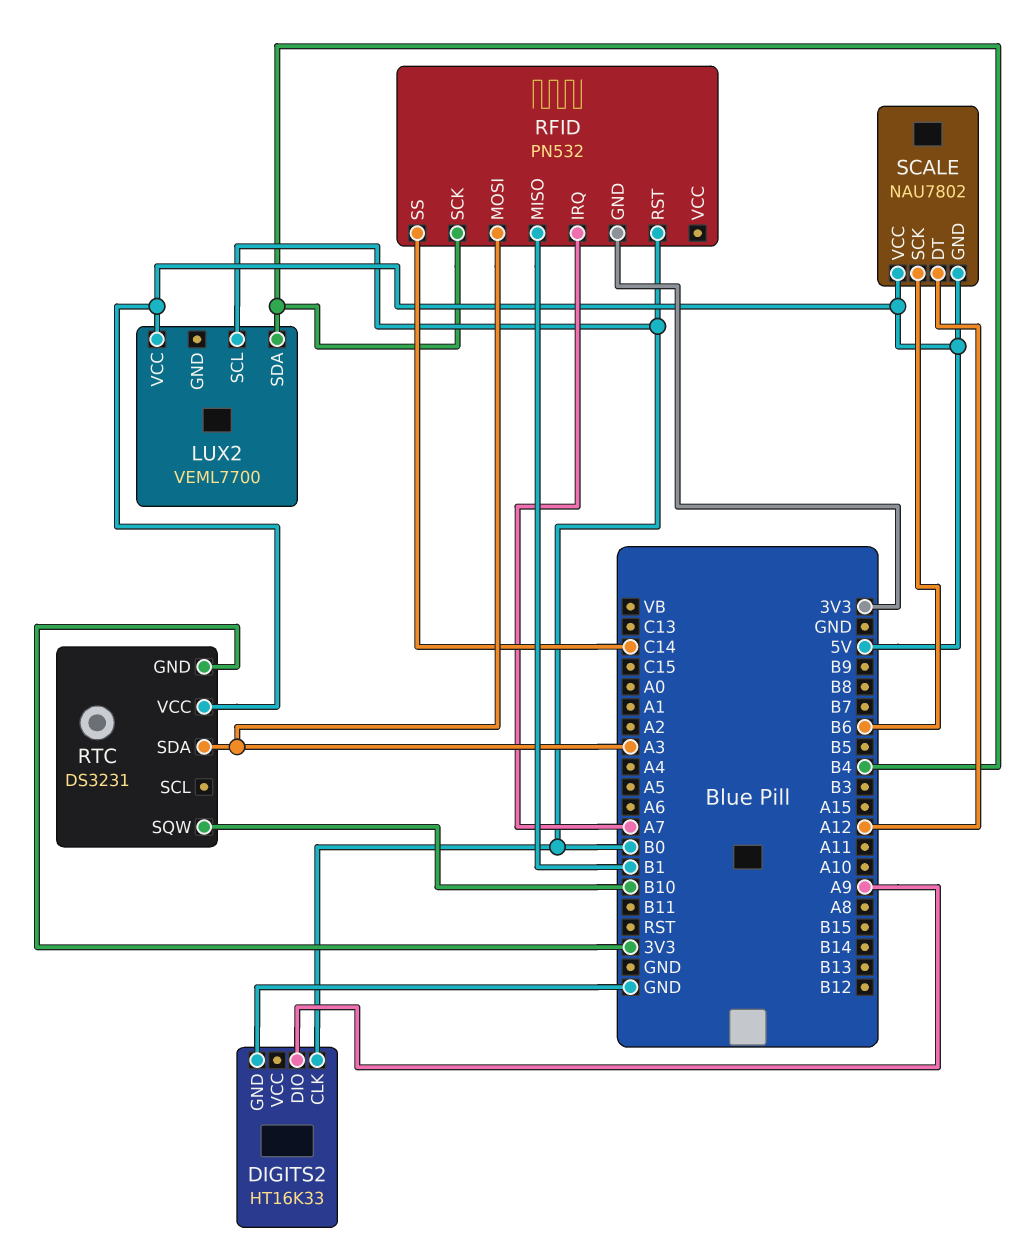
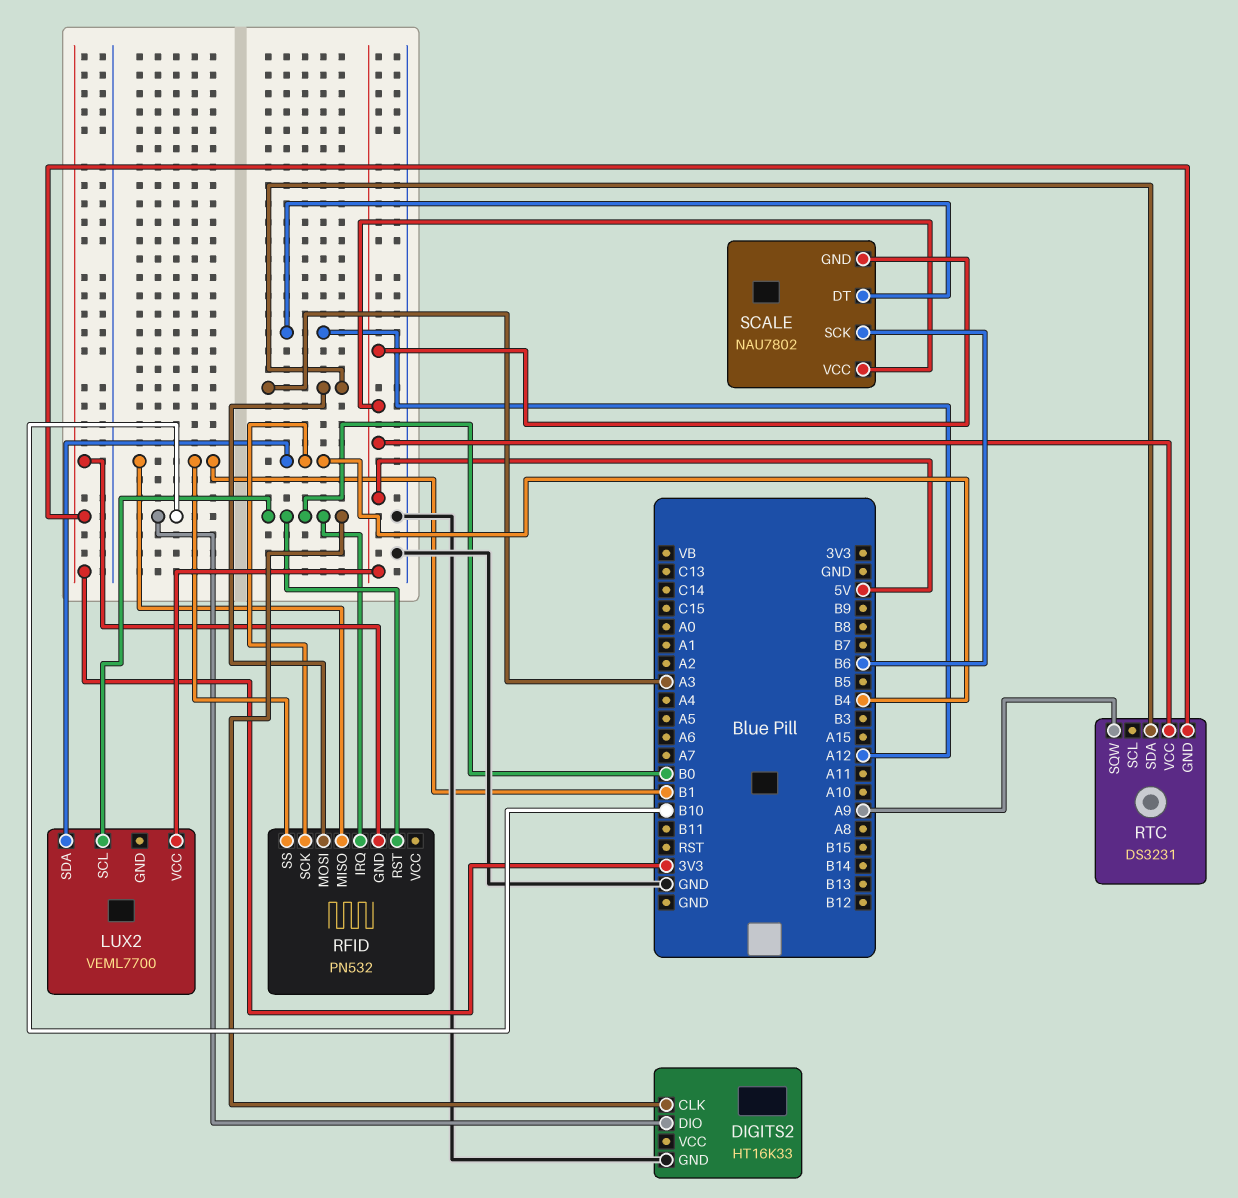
DIGITS2 pin DIO: A9 -> B10
RFID pin IRQ: A7 -> B0
RFID pin SS: C14 -> B1
RTC pin SQW: B10 -> A9

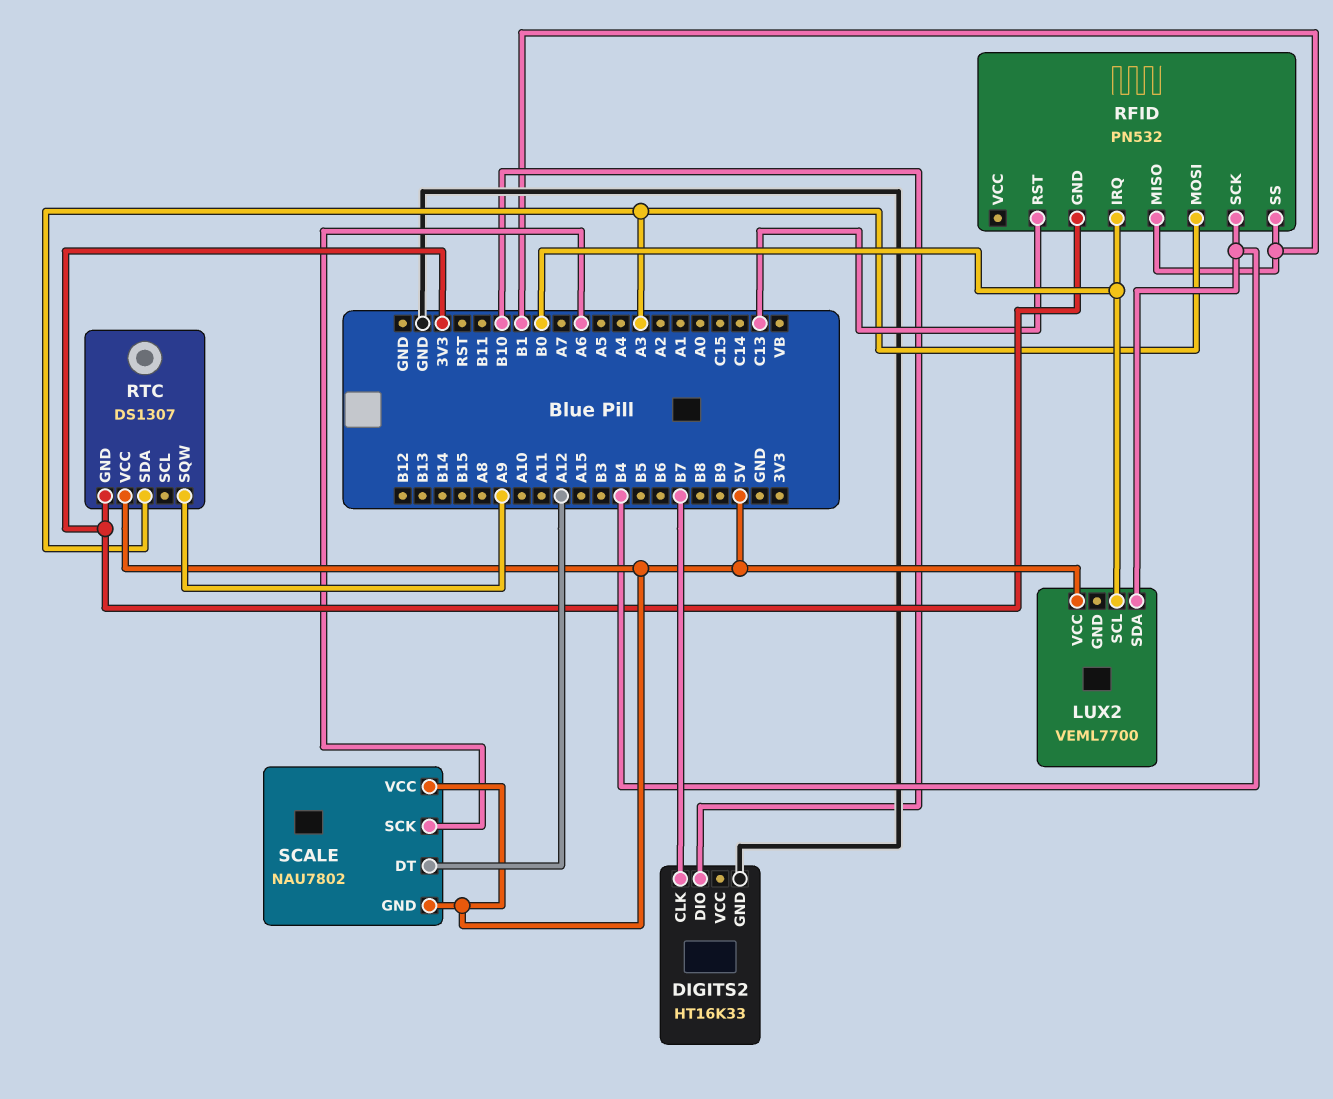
DIGITS2 pin CLK: B0 -> B7
RFID pin RST: B0 -> C13
RTC: DS3231 -> DS1307
SCALE pin SCK: B6 -> A6

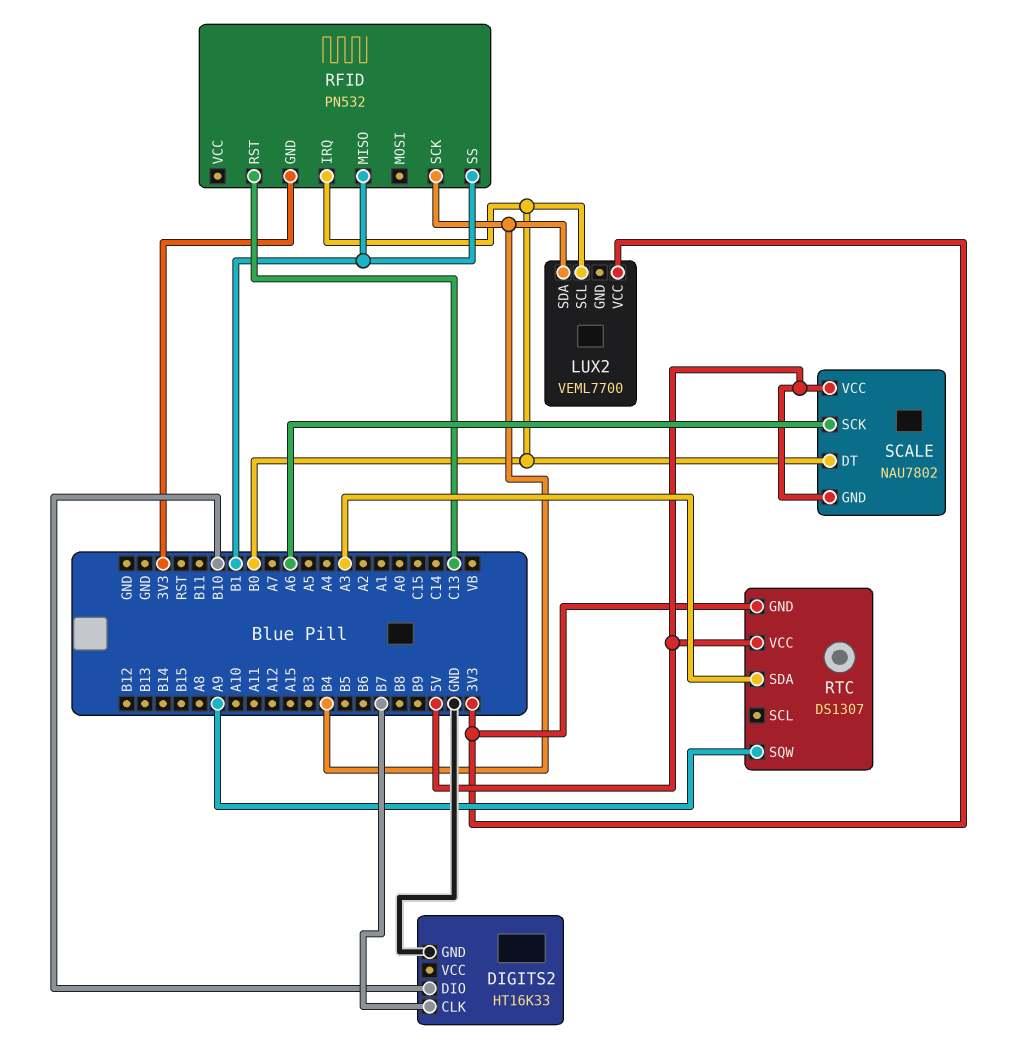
LUX2 pin VCC: 5V -> 3V3
RFID pin MOSI: A3 -> none
SCALE pin DT: A12 -> B0

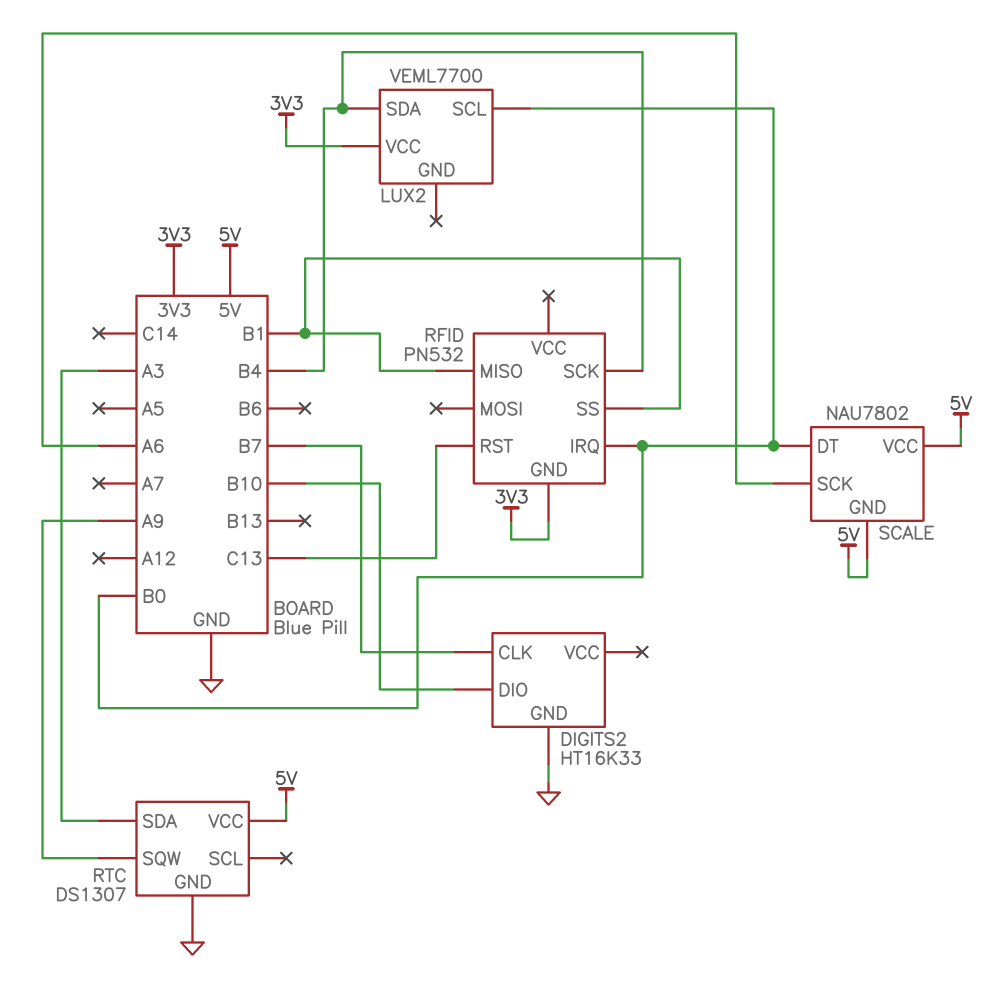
RTC pin GND: 3V3 -> GND

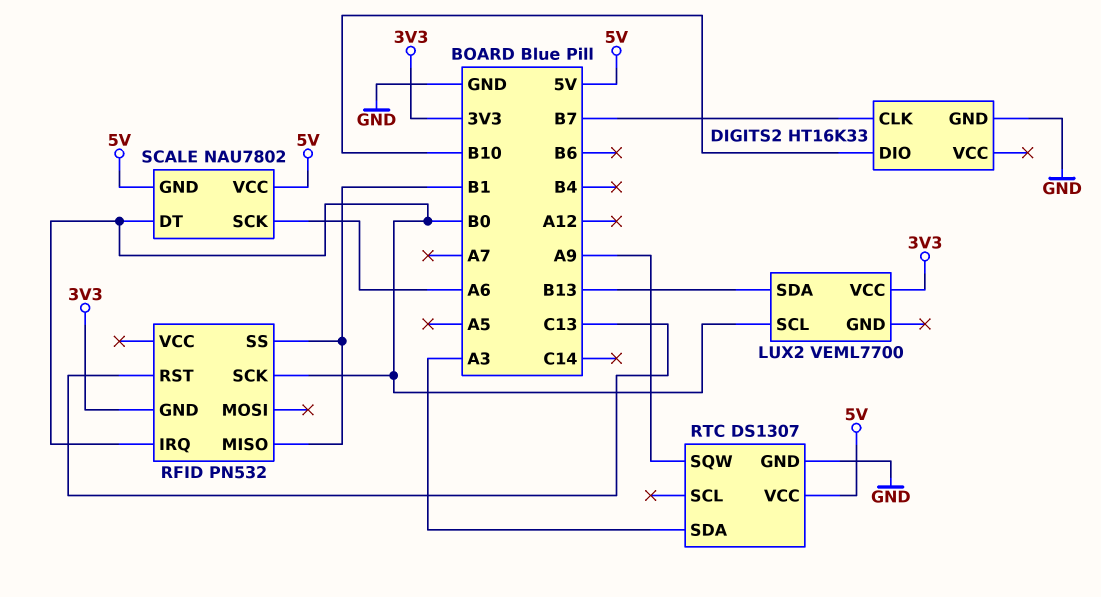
LUX2 pin SDA: B4 -> B13
RFID pin SCK: B4 -> B0

